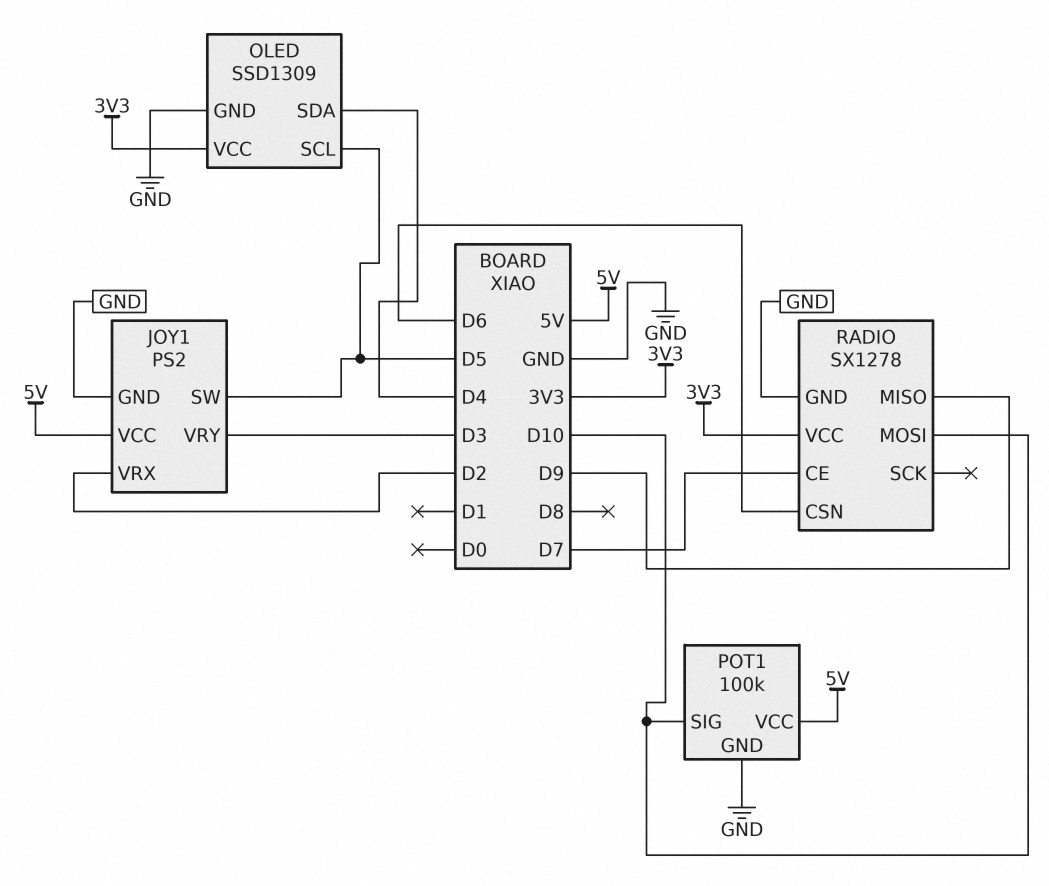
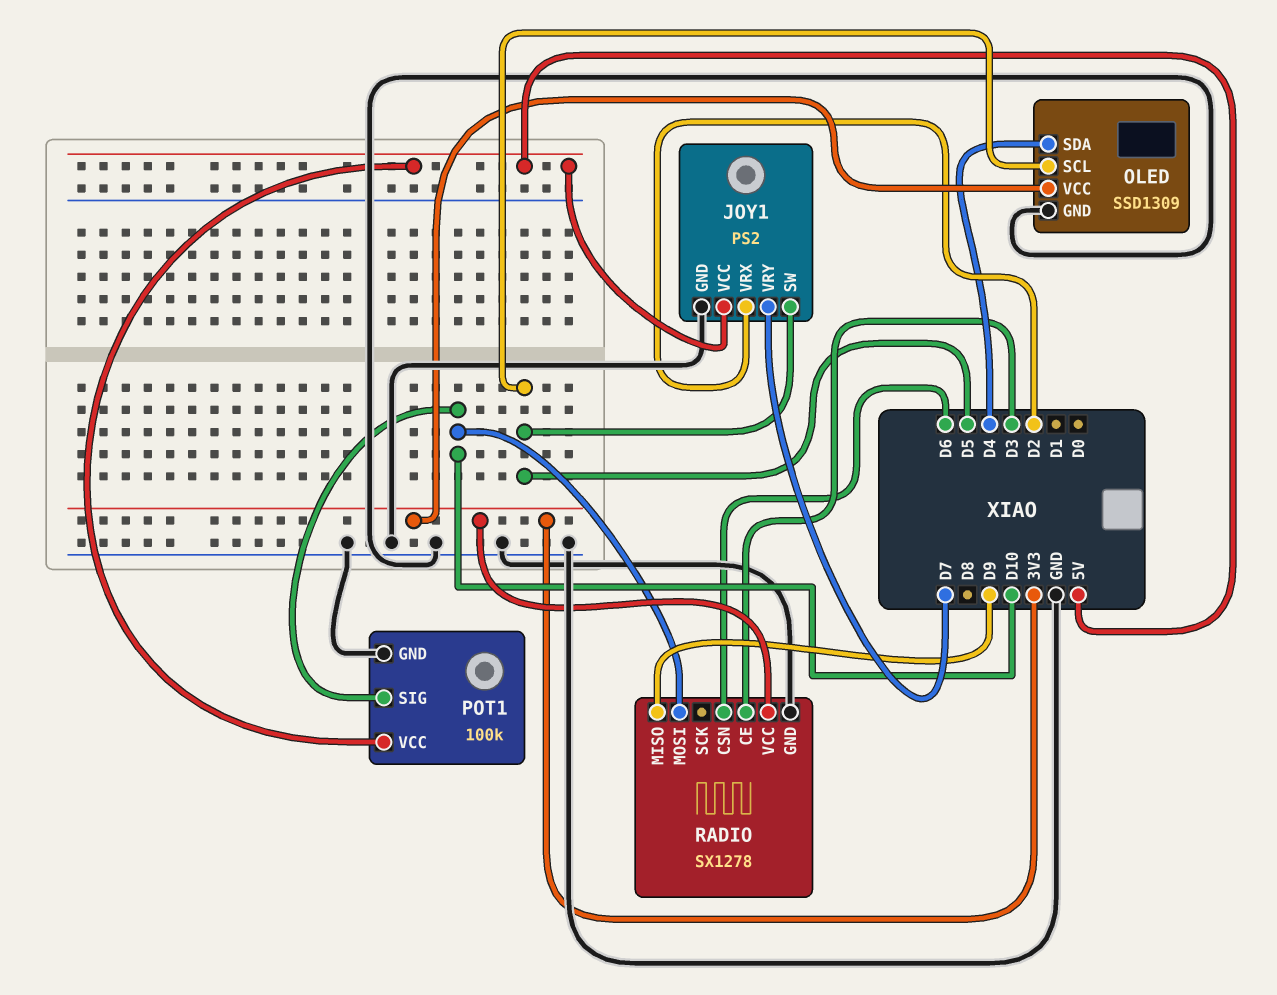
JOY1 pin VRY: D3 -> D7
RADIO pin CE: D7 -> D3

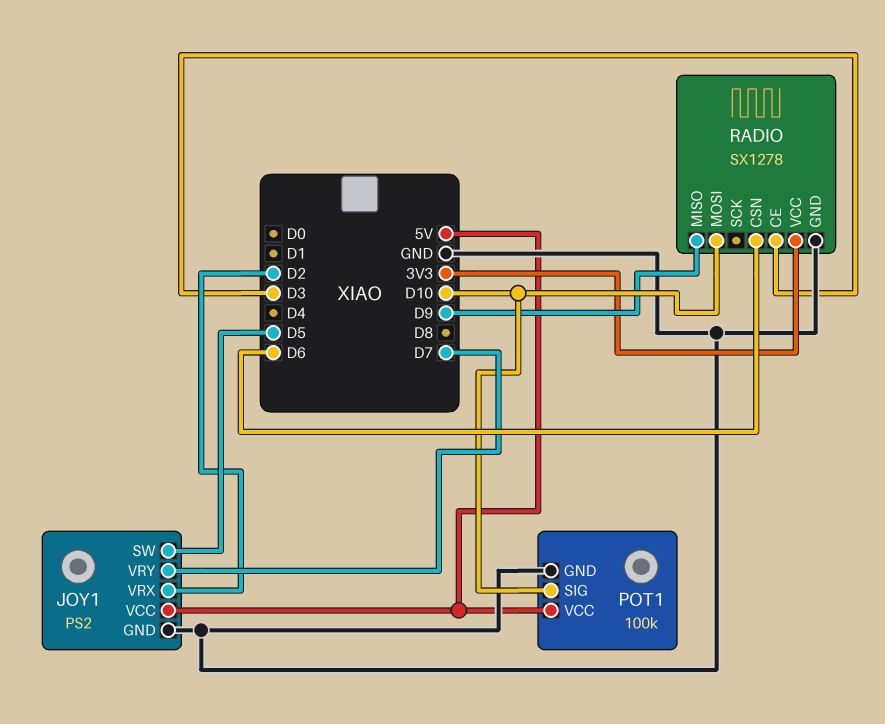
OLED: SSD1309 -> none
OLED pin GND: GND -> none
OLED pin SCL: D5 -> none
OLED pin SDA: D4 -> none
OLED pin VCC: 3V3 -> none

